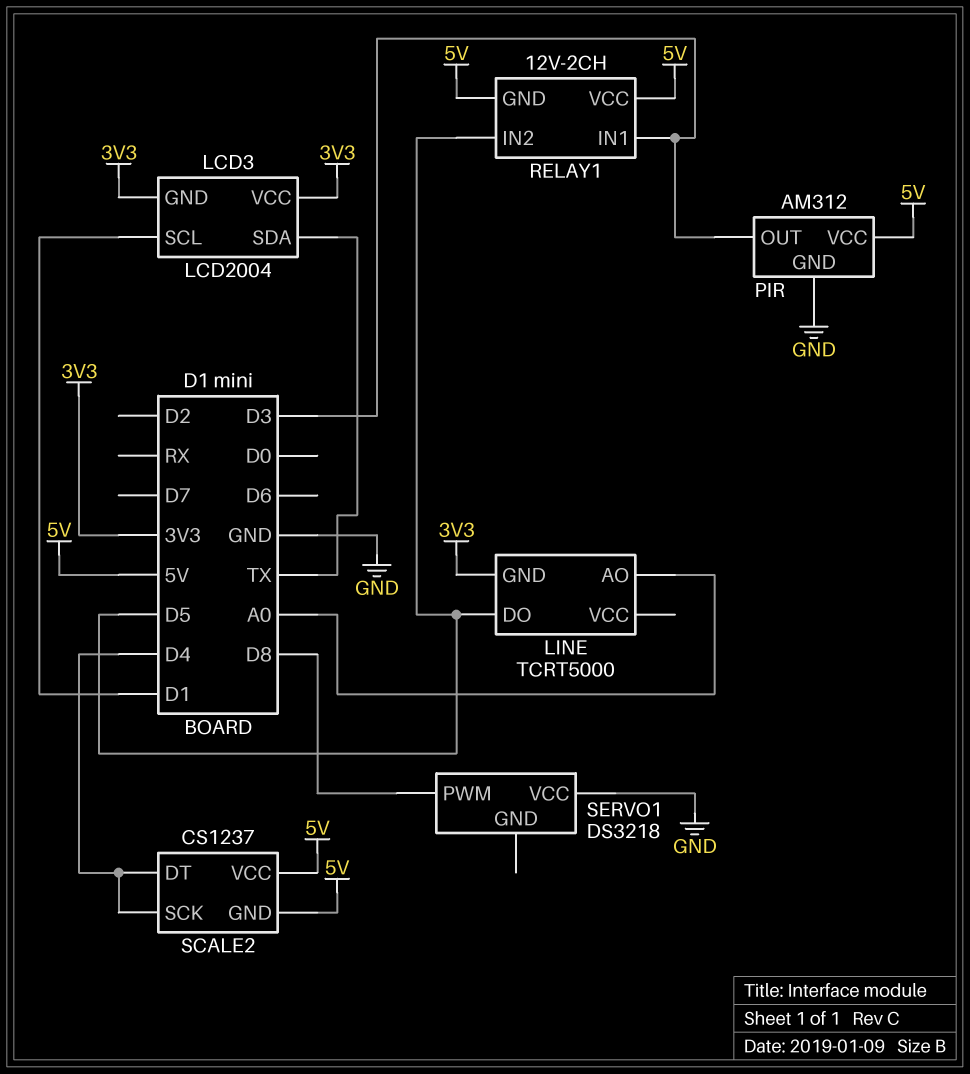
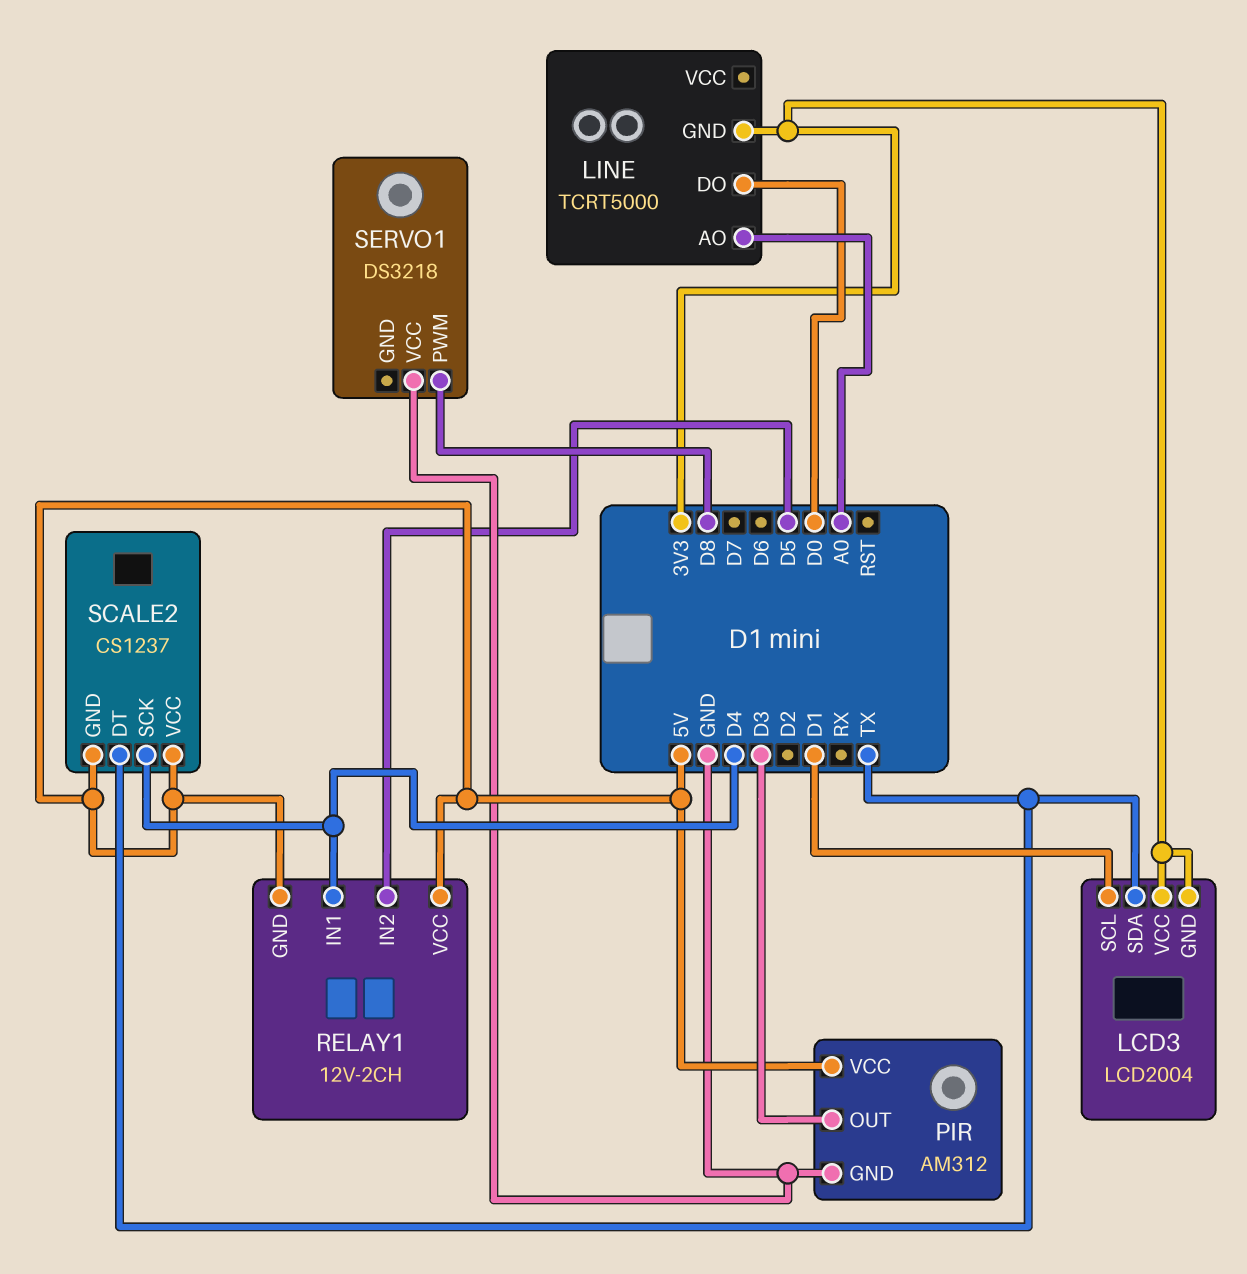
LINE pin DO: D5 -> D0
RELAY1 pin IN1: D3 -> D4
SCALE2 pin DT: D4 -> TX

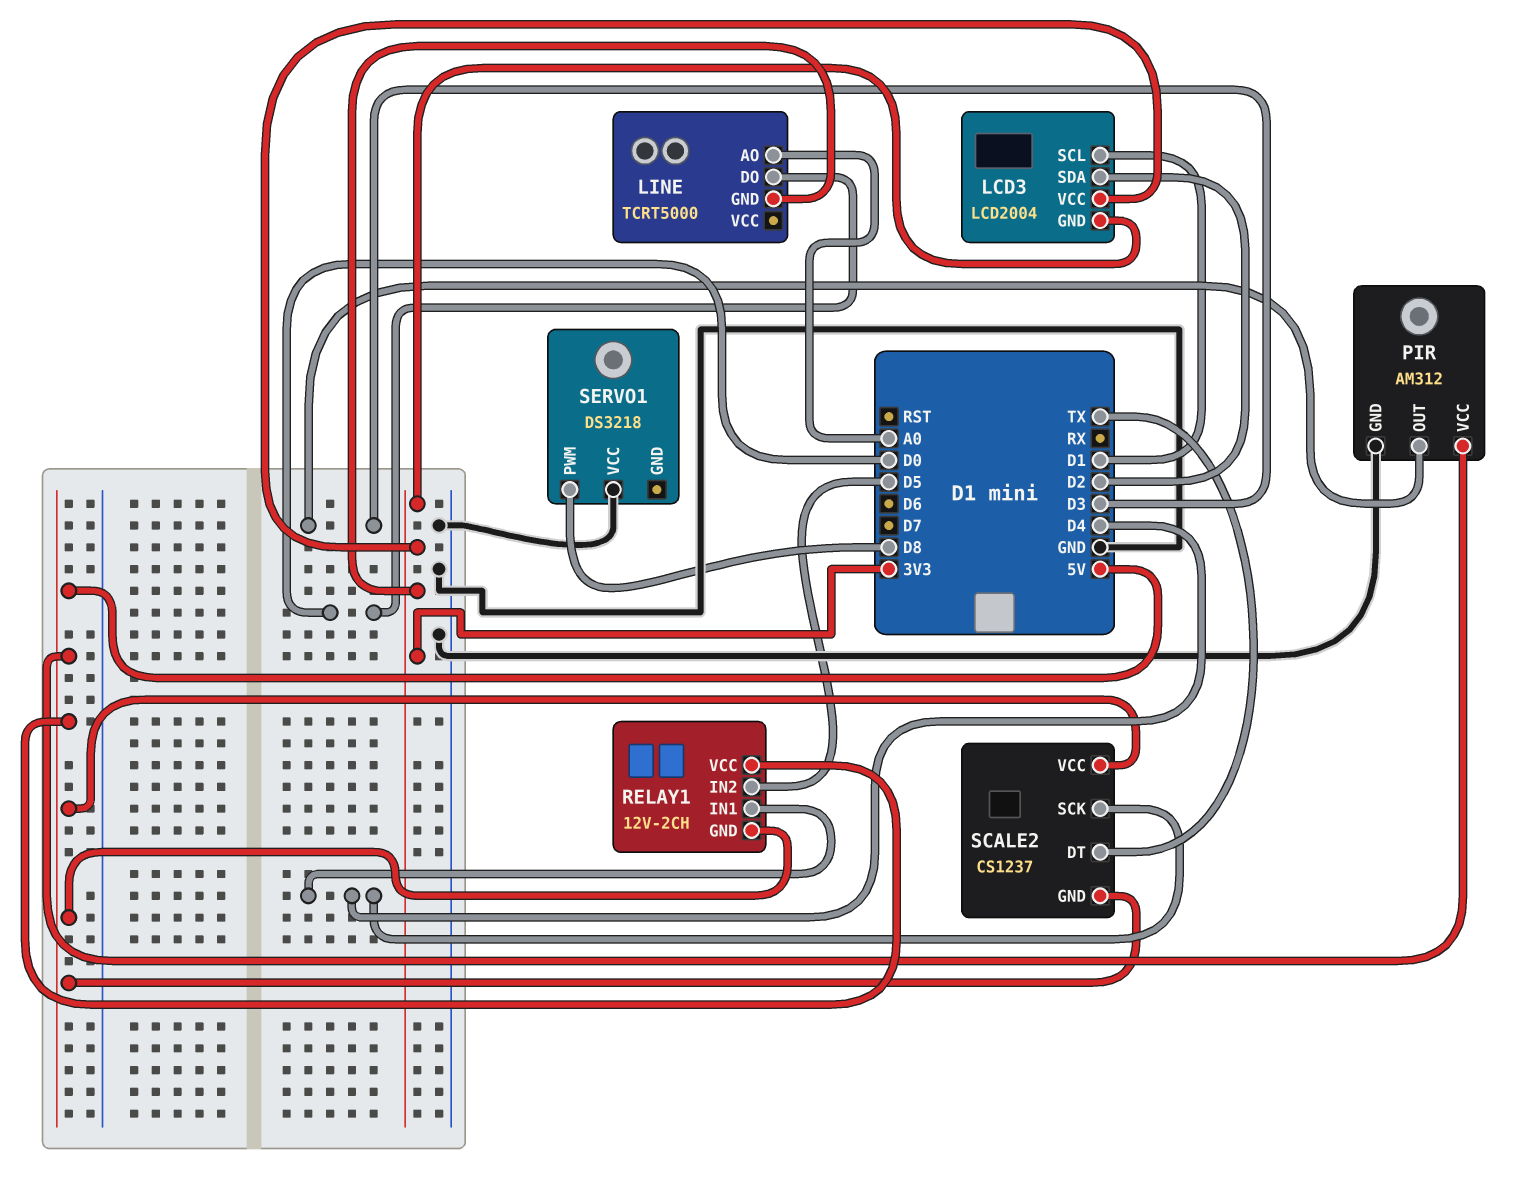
LCD3 pin SDA: TX -> D2

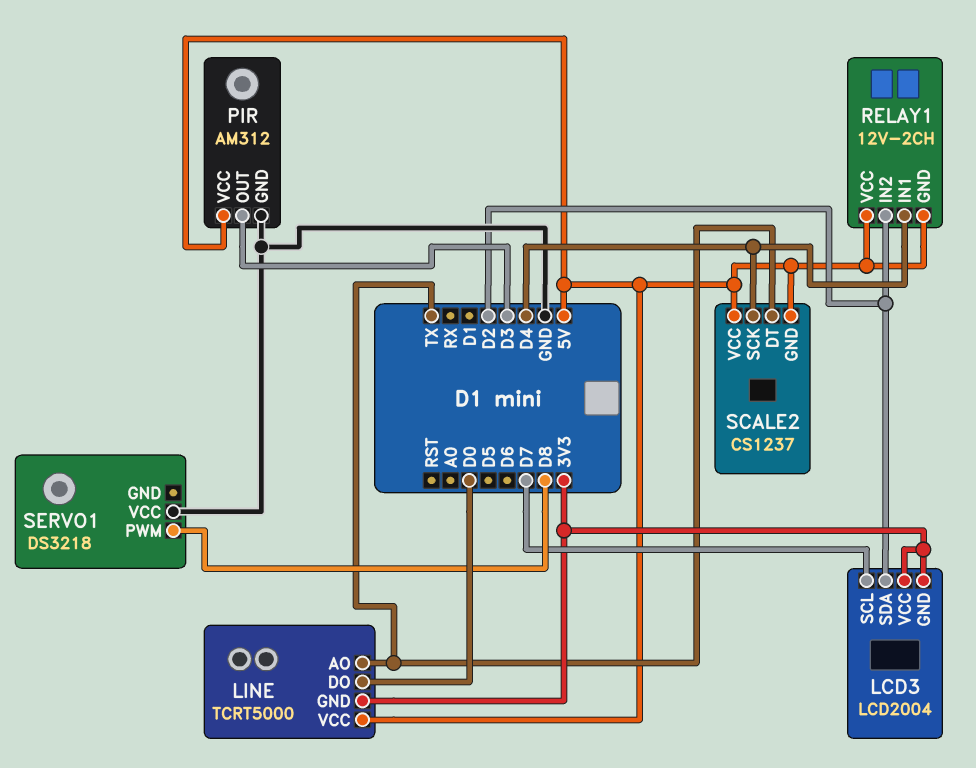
LCD3 pin SCL: D1 -> D7
LINE pin AO: A0 -> TX
LINE pin VCC: none -> 5V
RELAY1 pin IN2: D5 -> D2

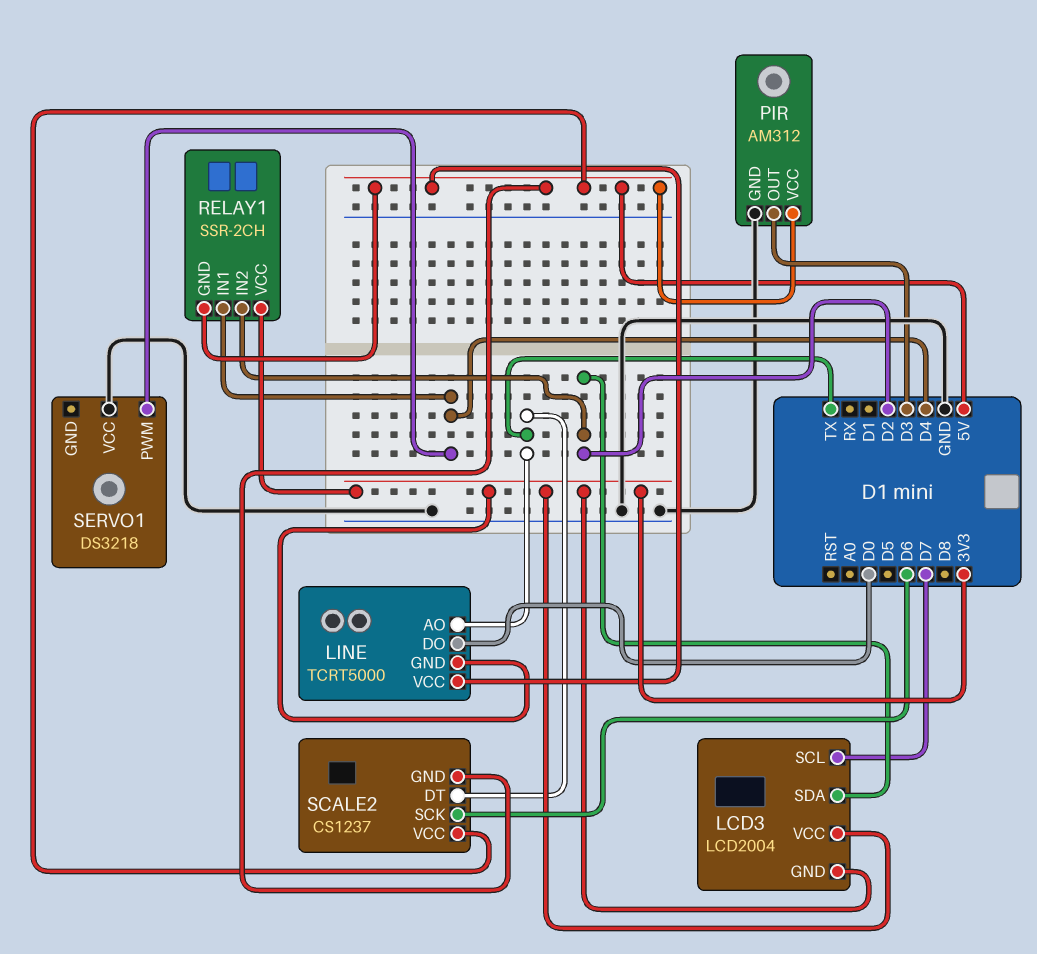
RELAY1: 12V-2CH -> SSR-2CH
RELAY1 pin VCC: 5V -> 3V3
SCALE2 pin SCK: D4 -> D6
SERVO1 pin PWM: D8 -> D4

